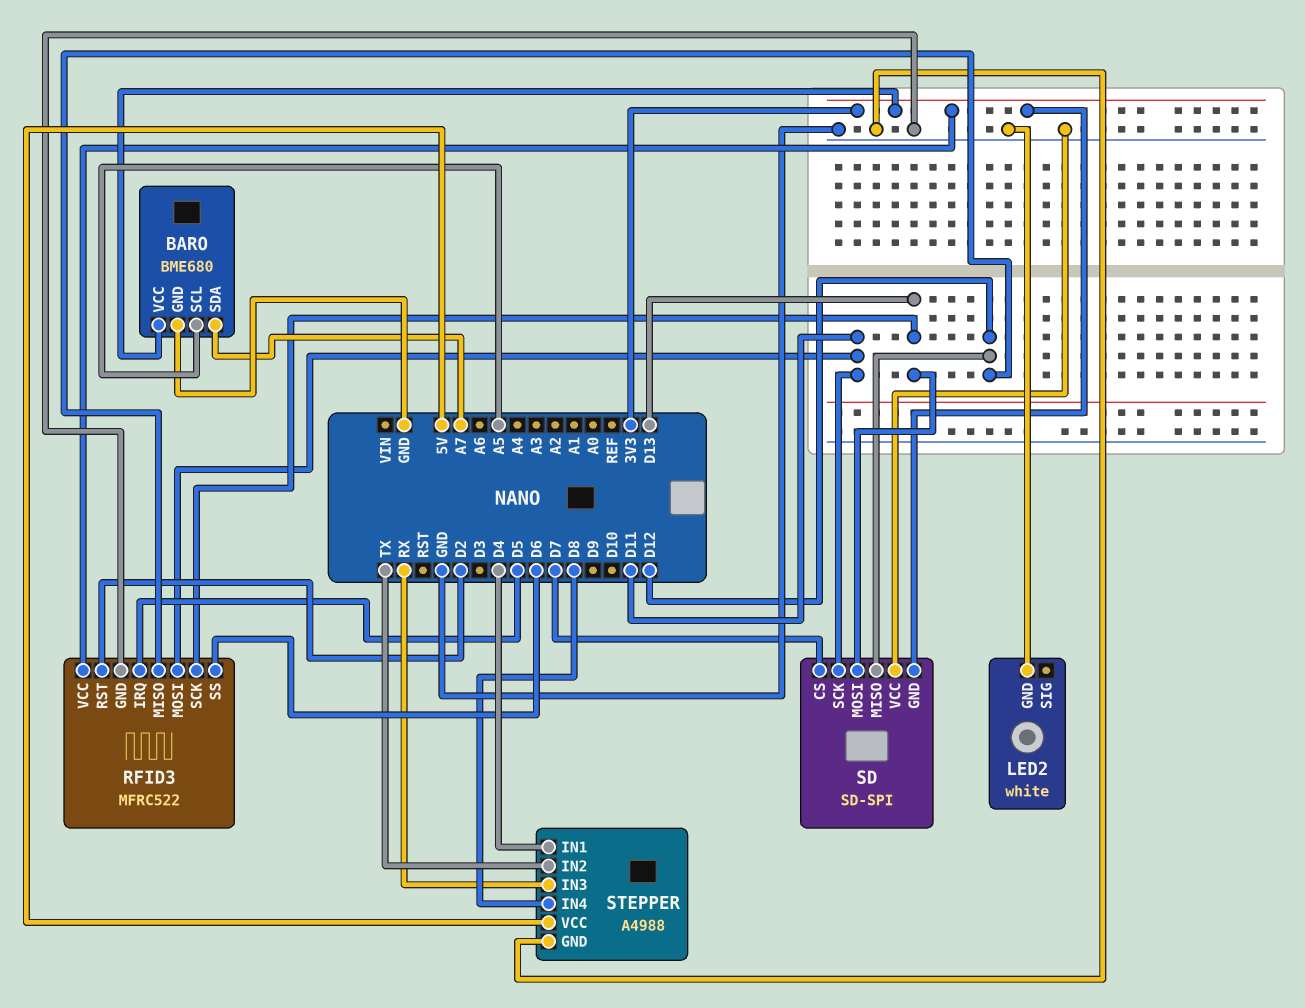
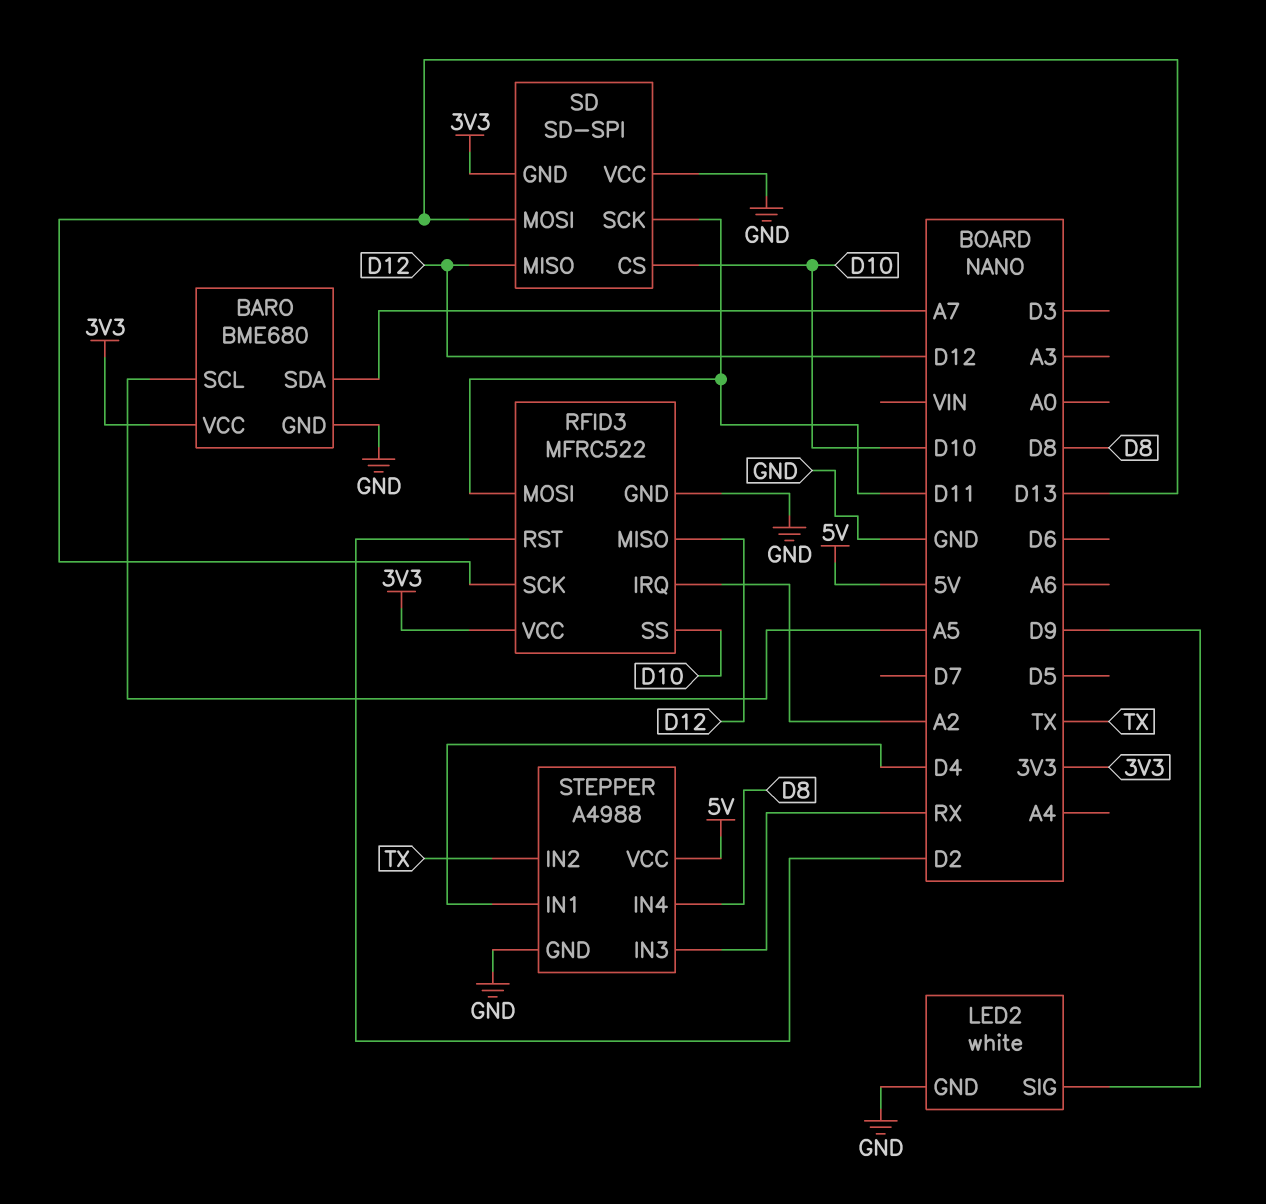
LED2 pin SIG: none -> D9
RFID3 pin IRQ: D5 -> A2
RFID3 pin SS: D6 -> D10
SD pin CS: D7 -> D10

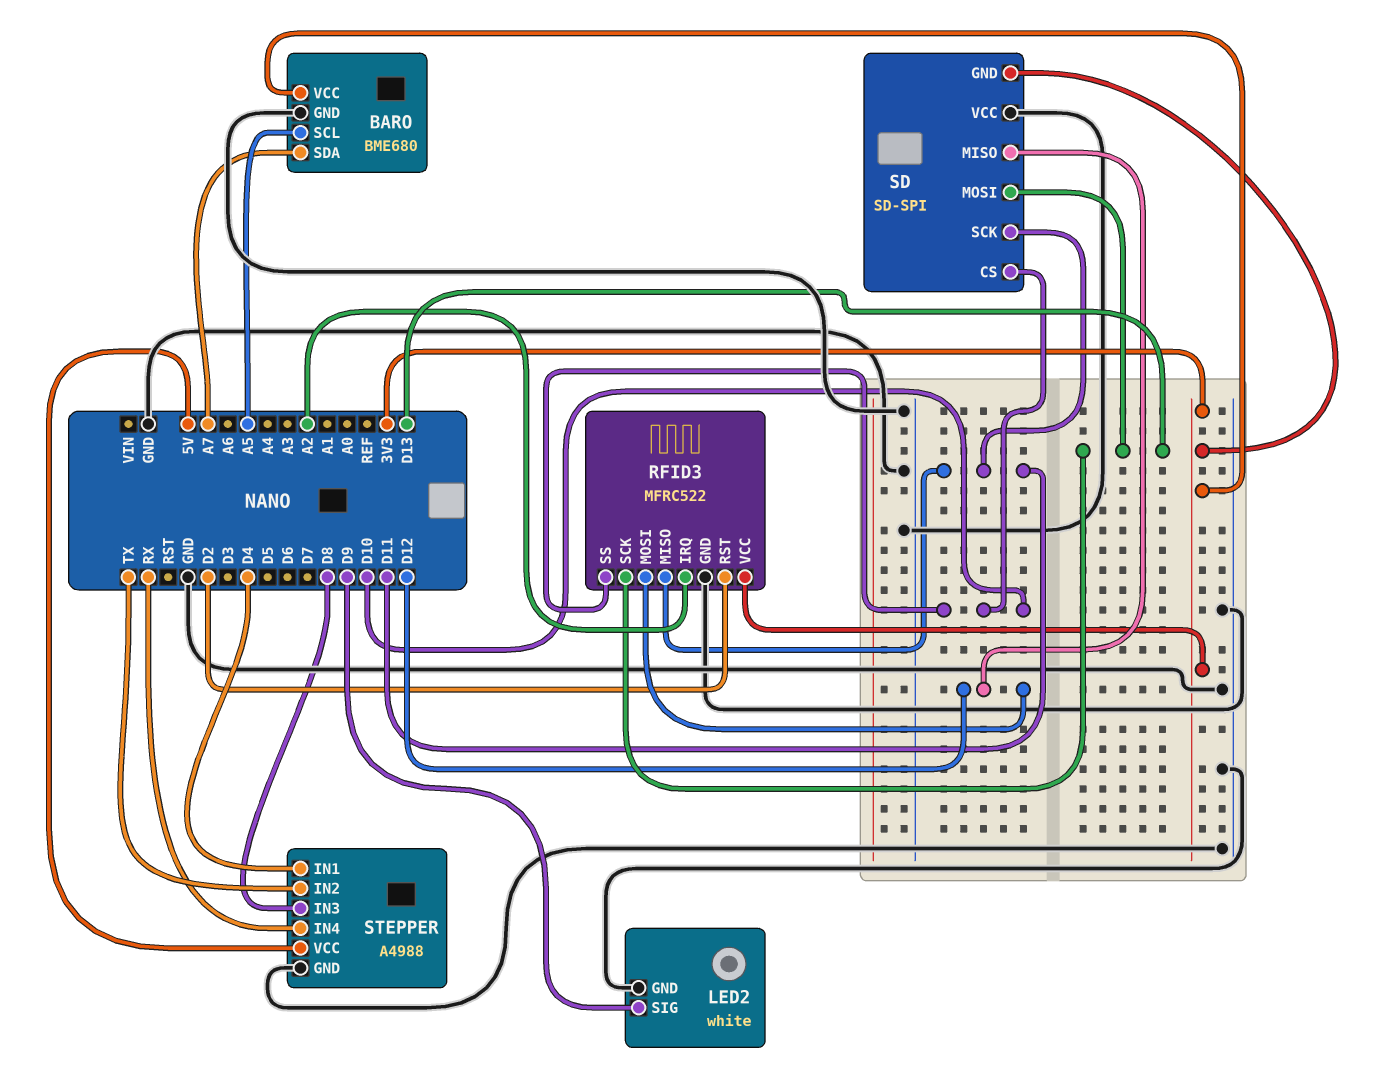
RFID3 pin MISO: D12 -> D11
RFID3 pin MOSI: D11 -> D12
STEPPER pin IN3: RX -> D8
STEPPER pin IN4: D8 -> RX

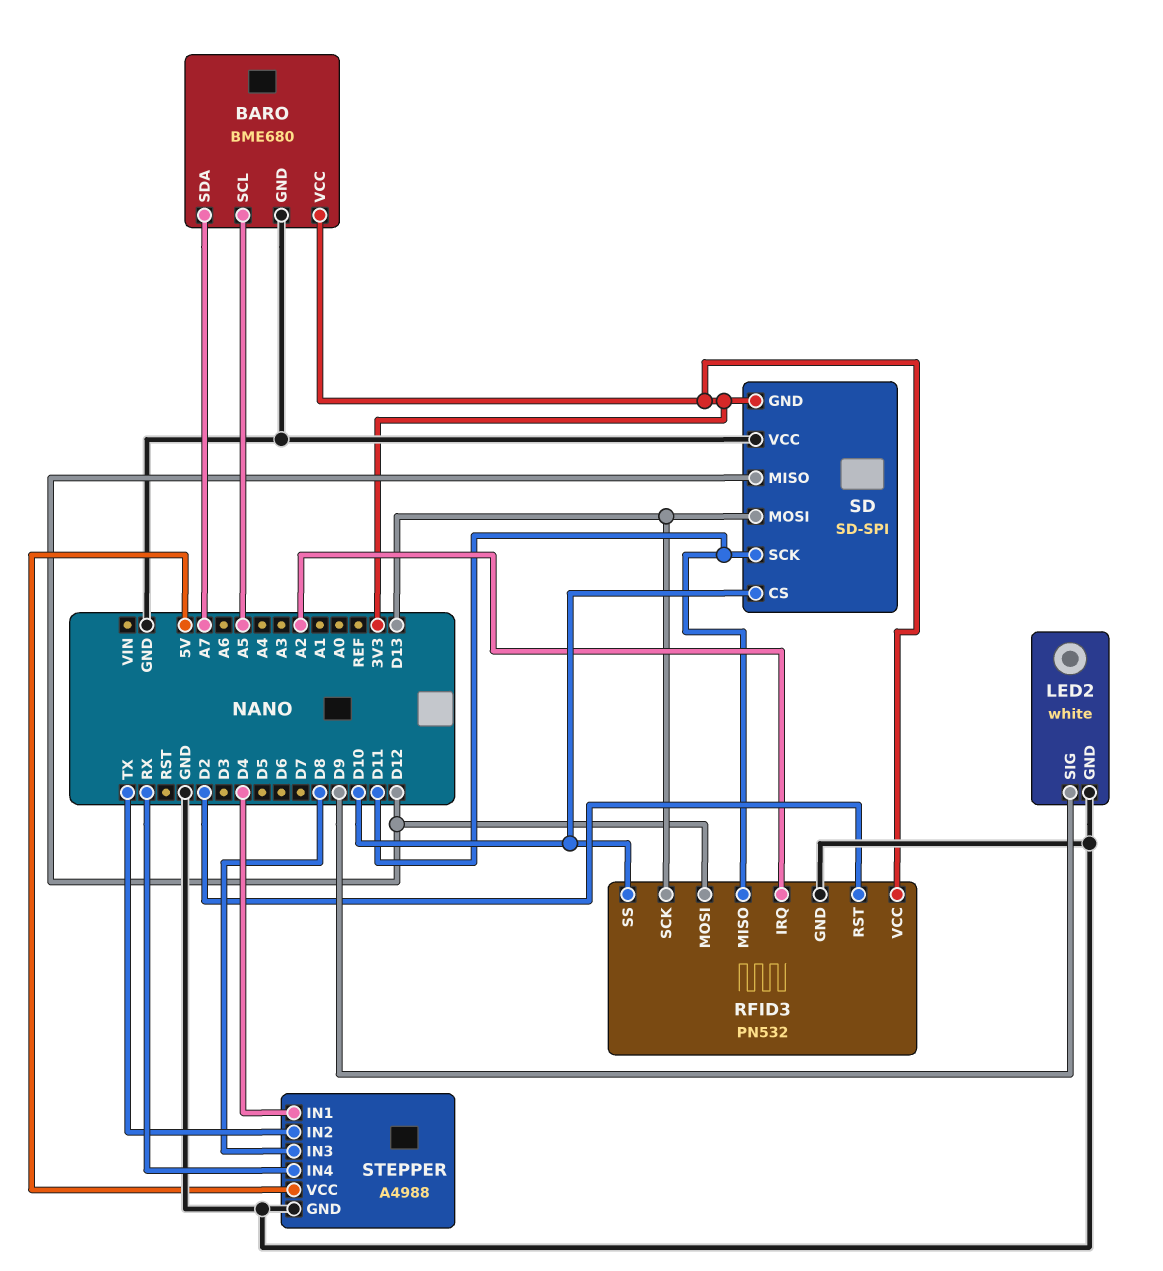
RFID3: MFRC522 -> PN532

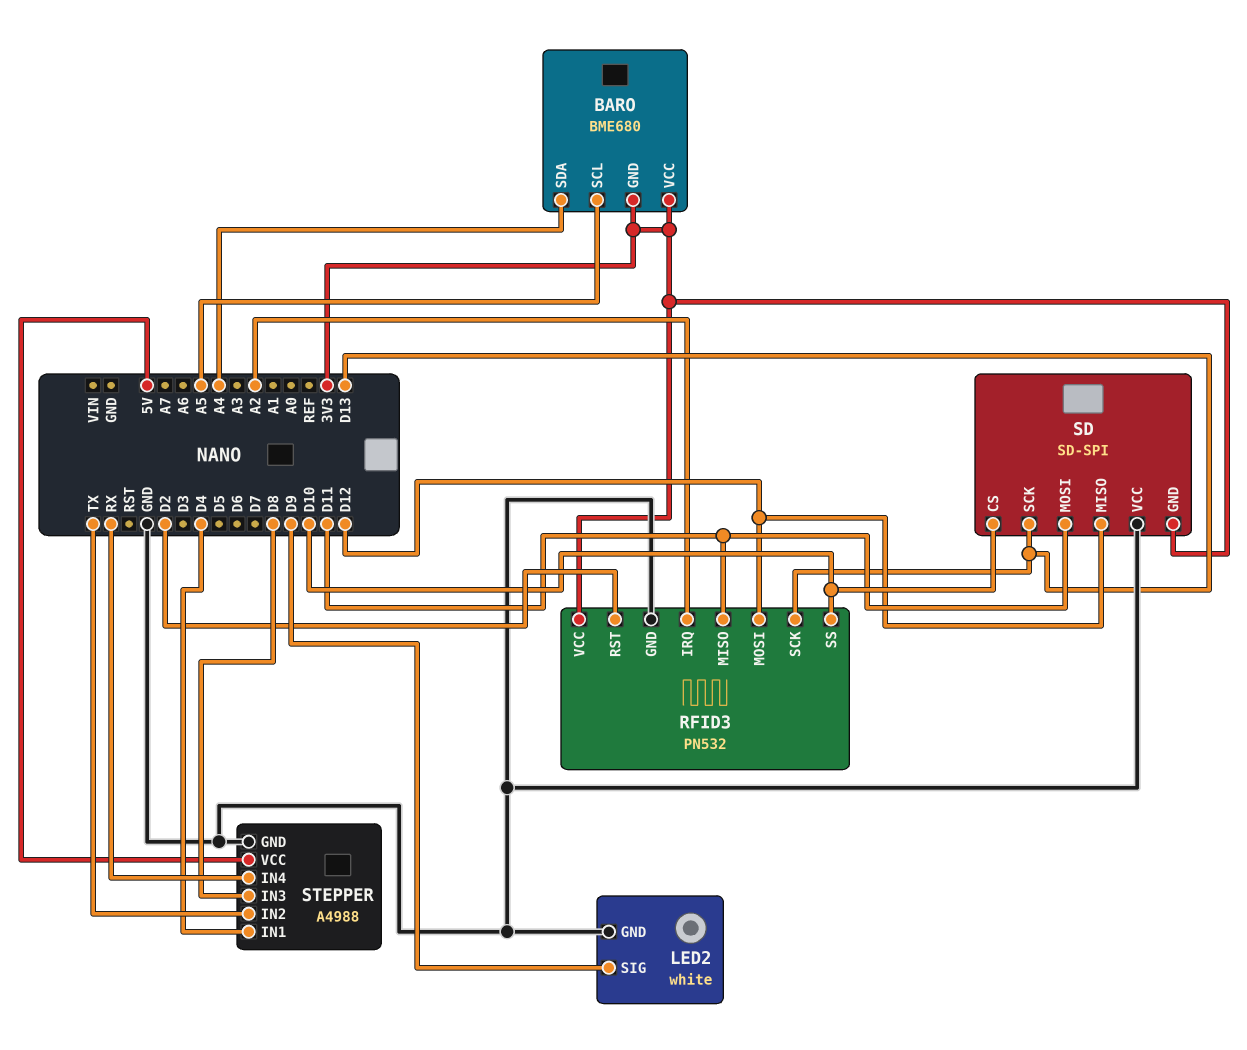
BARO pin GND: GND -> 3V3
BARO pin SDA: A7 -> A4
SD pin MOSI: D13 -> D11
SD pin SCK: D11 -> D13

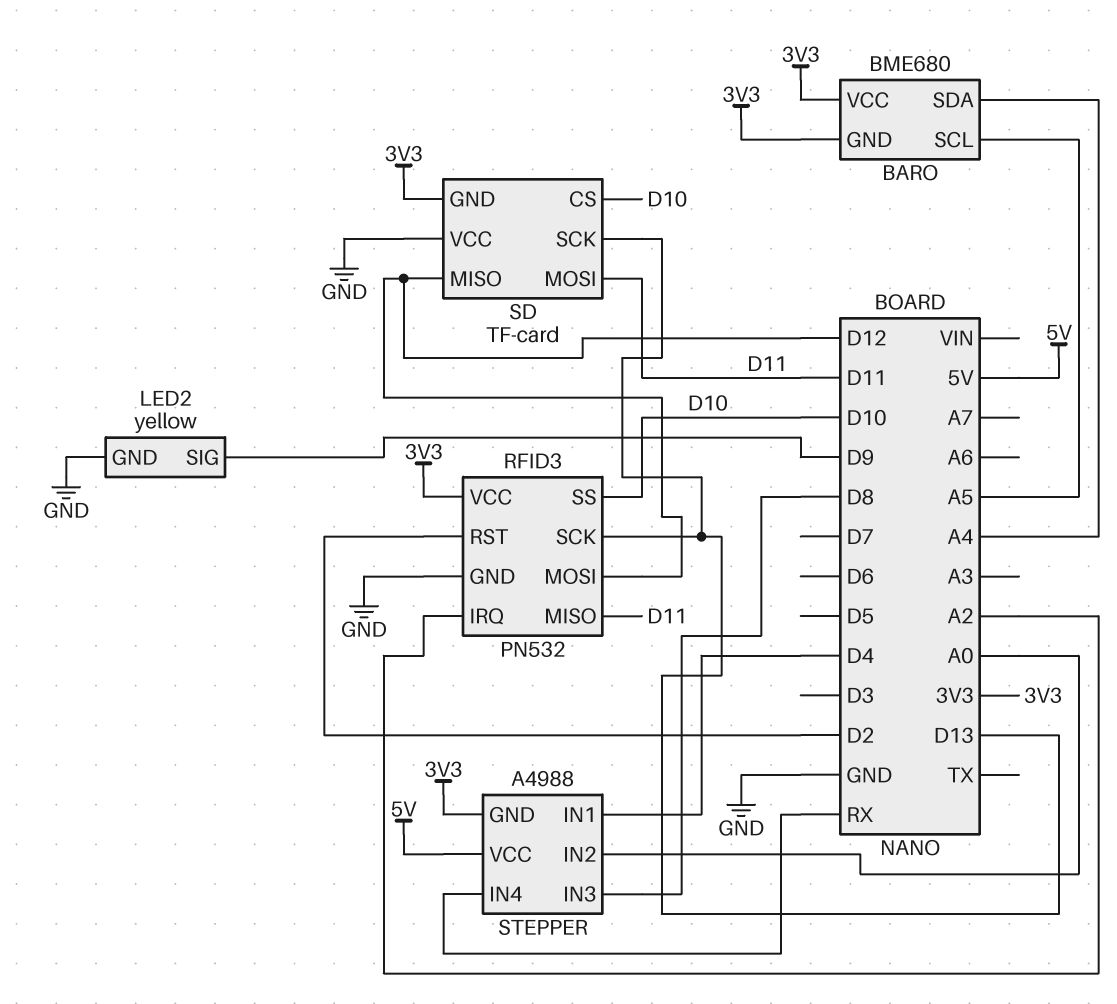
LED2: white -> yellow
SD: SD-SPI -> TF-card
STEPPER pin GND: GND -> 3V3
STEPPER pin IN2: TX -> A0

